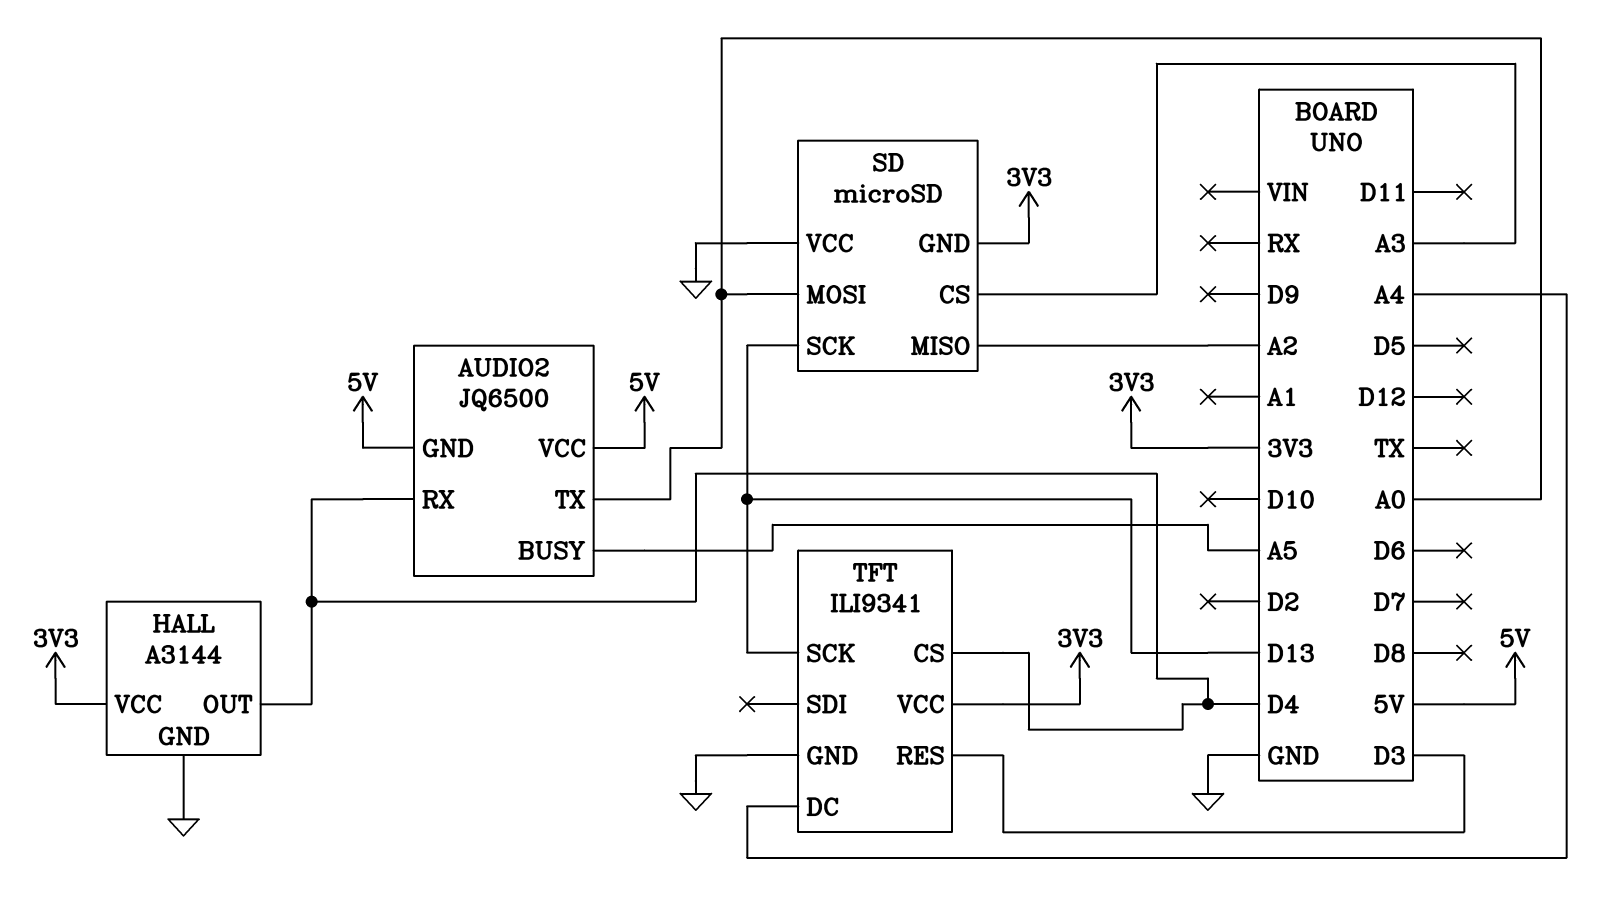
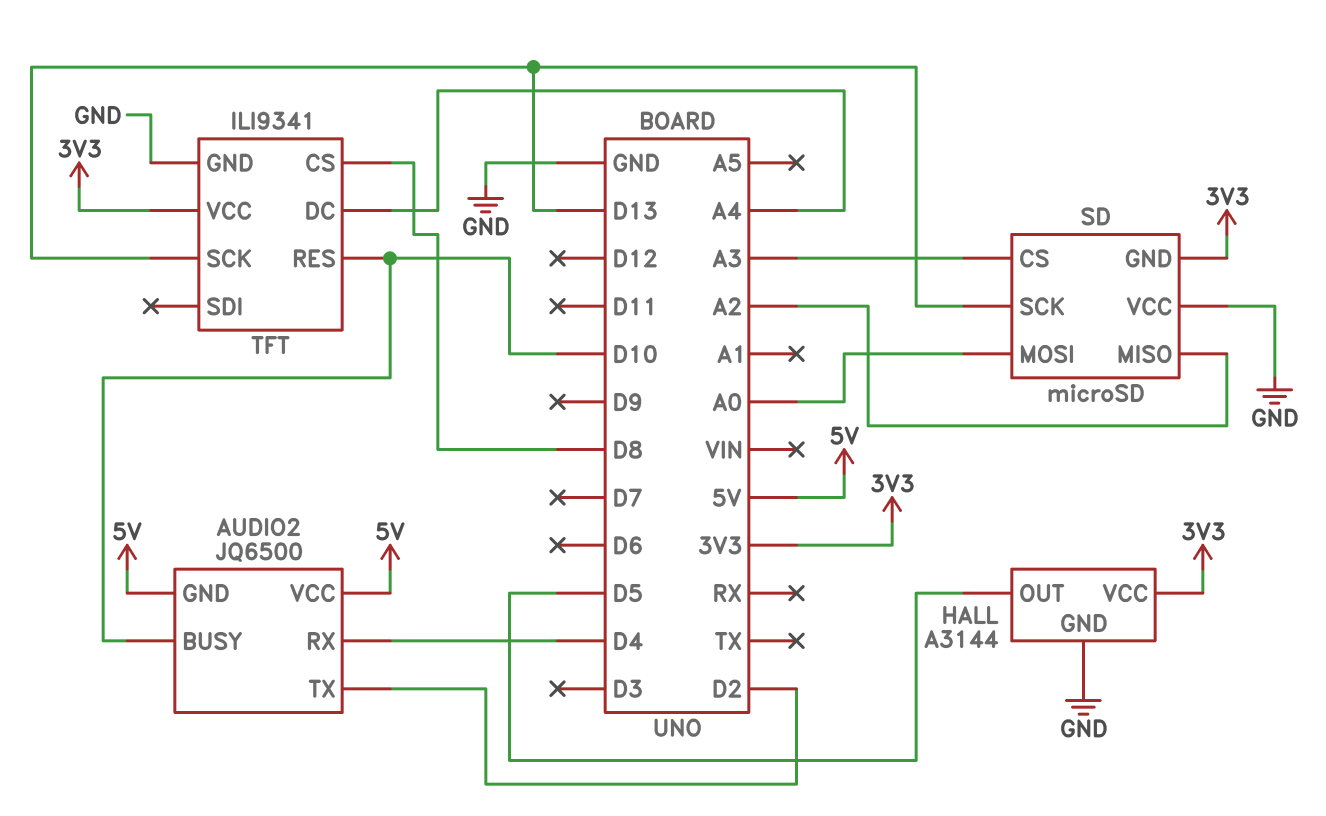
AUDIO2 pin BUSY: A5 -> D10
AUDIO2 pin TX: A0 -> D2
HALL pin OUT: D4 -> D5
TFT pin CS: D4 -> D8
TFT pin RES: D3 -> D10

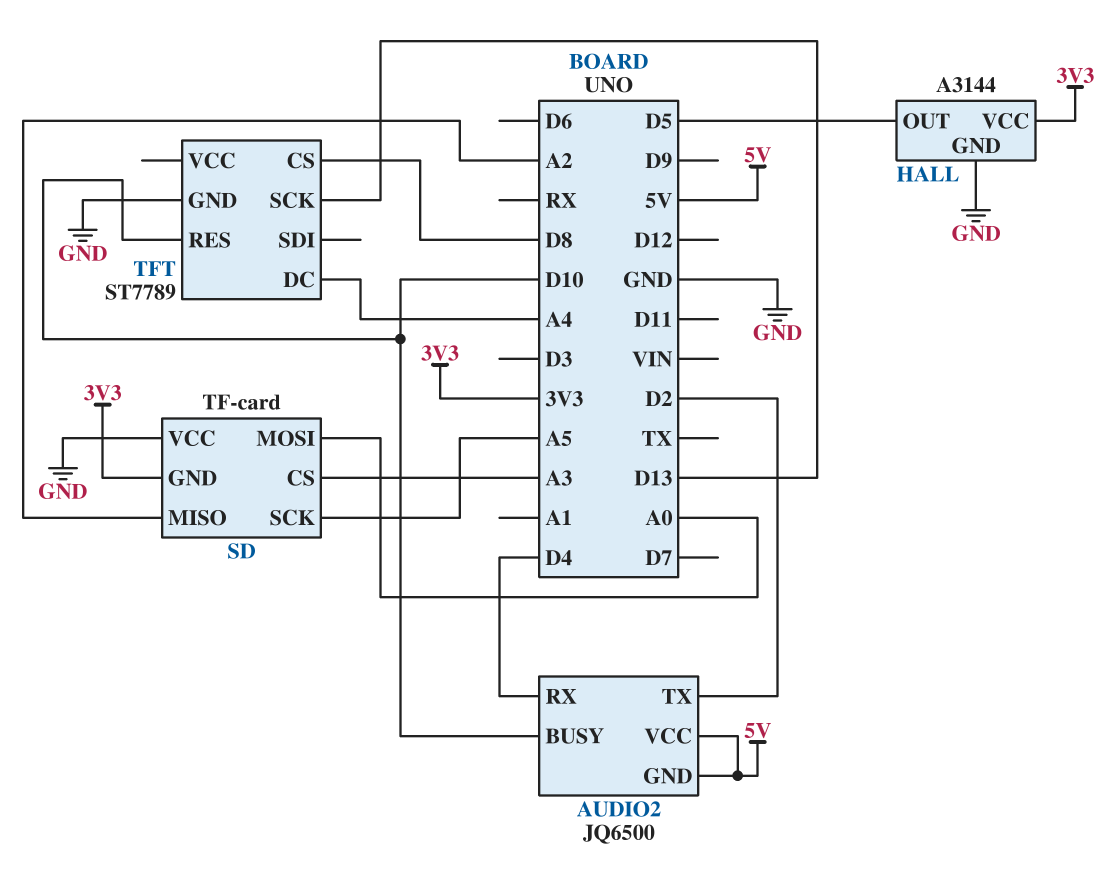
SD: microSD -> TF-card
SD pin SCK: D13 -> A5
TFT: ILI9341 -> ST7789
TFT pin VCC: 3V3 -> none

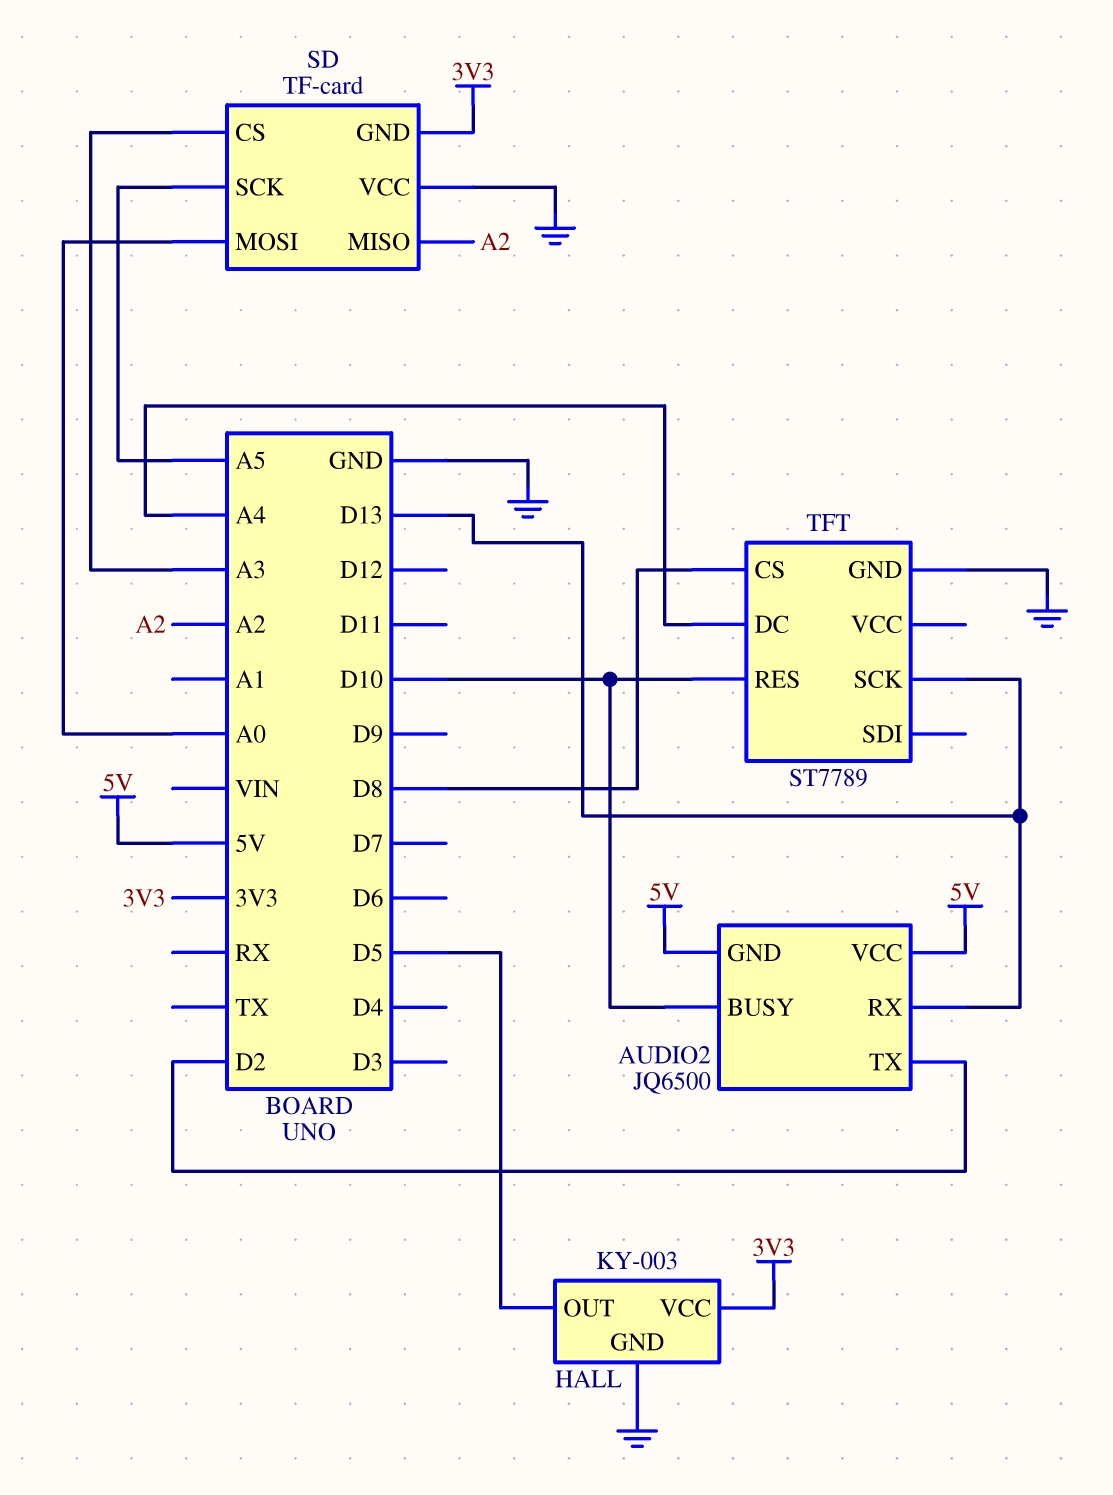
AUDIO2 pin RX: D4 -> D13
HALL: A3144 -> KY-003

